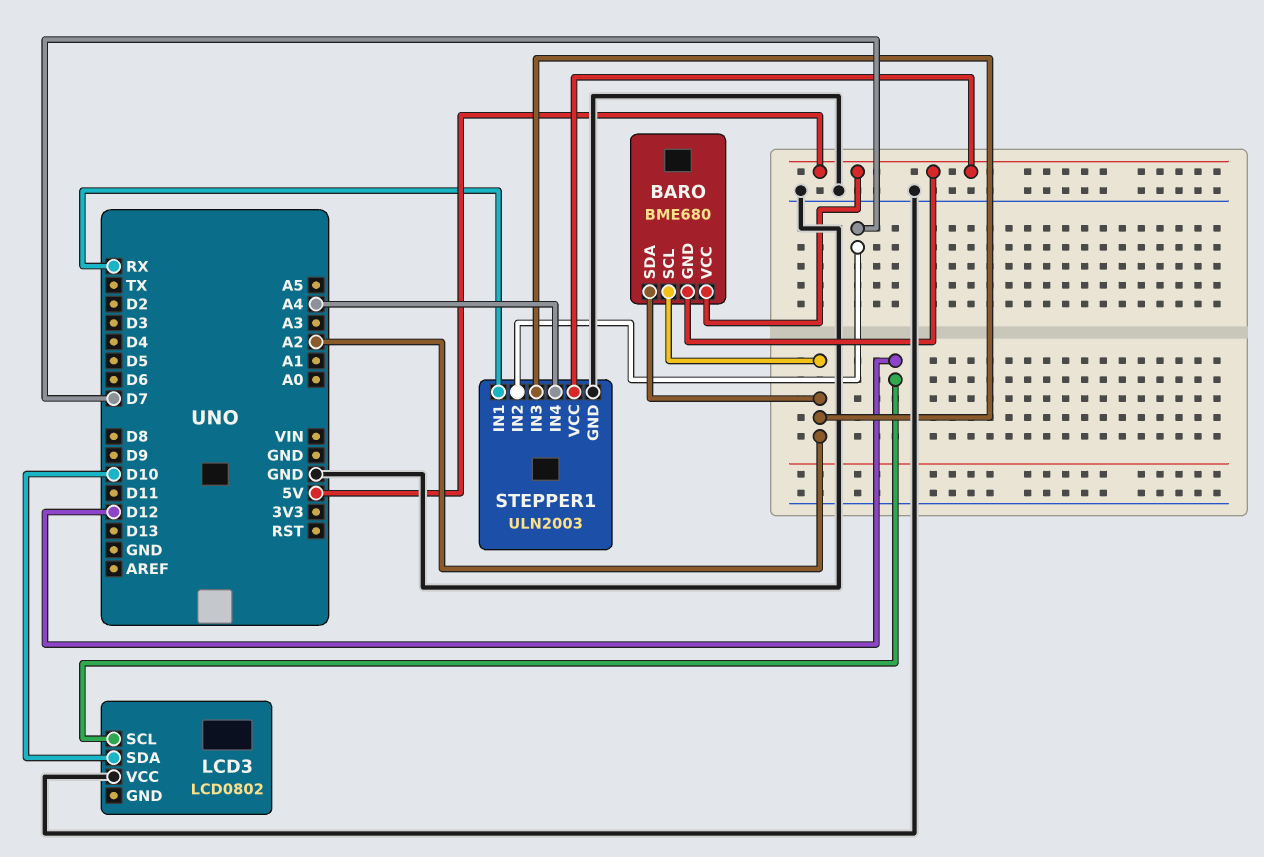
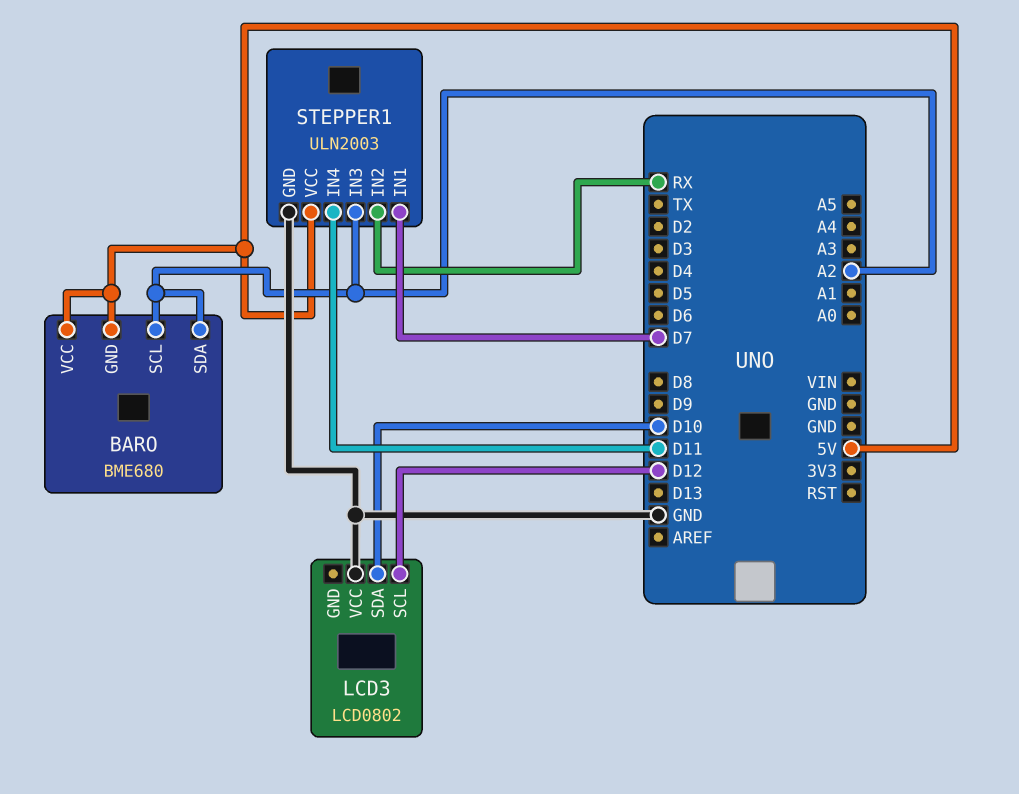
STEPPER1 pin IN1: RX -> D7
STEPPER1 pin IN2: D7 -> RX
STEPPER1 pin IN4: A4 -> D11

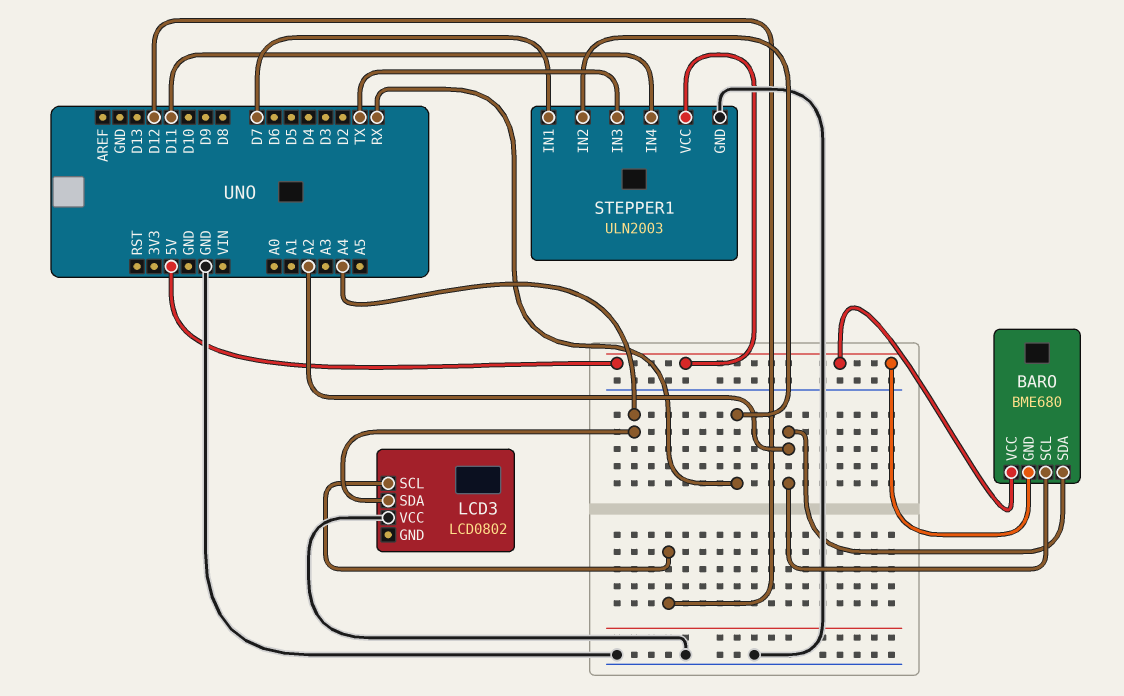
LCD3 pin SDA: D10 -> A4
STEPPER1 pin IN3: A2 -> TX

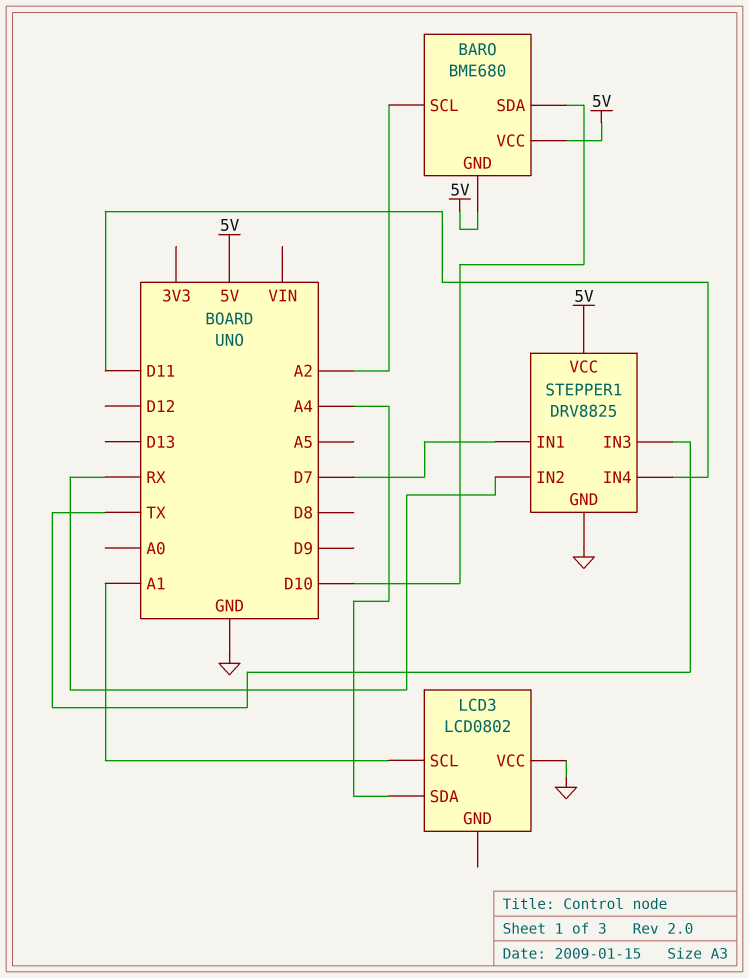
BARO pin SDA: A2 -> D10
LCD3 pin SCL: D12 -> A1
STEPPER1: ULN2003 -> DRV8825

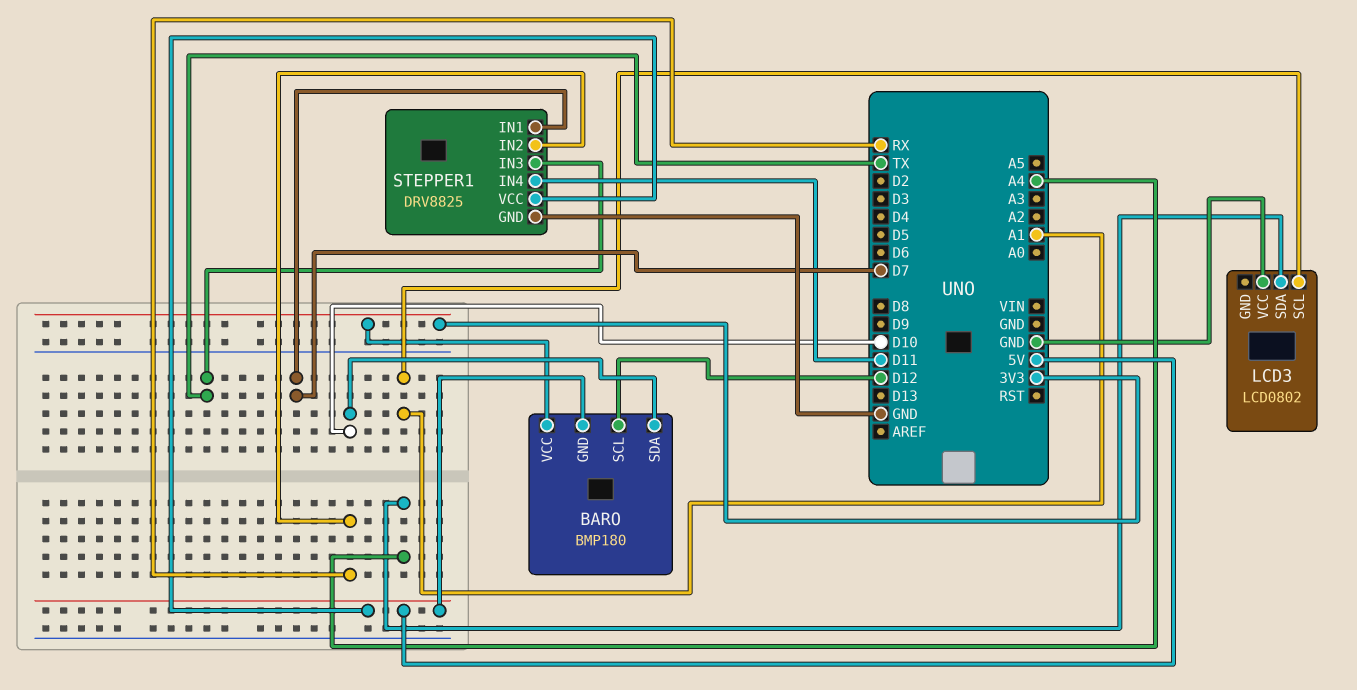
BARO: BME680 -> BMP180
BARO pin SCL: A2 -> D12
BARO pin VCC: 5V -> 3V3

